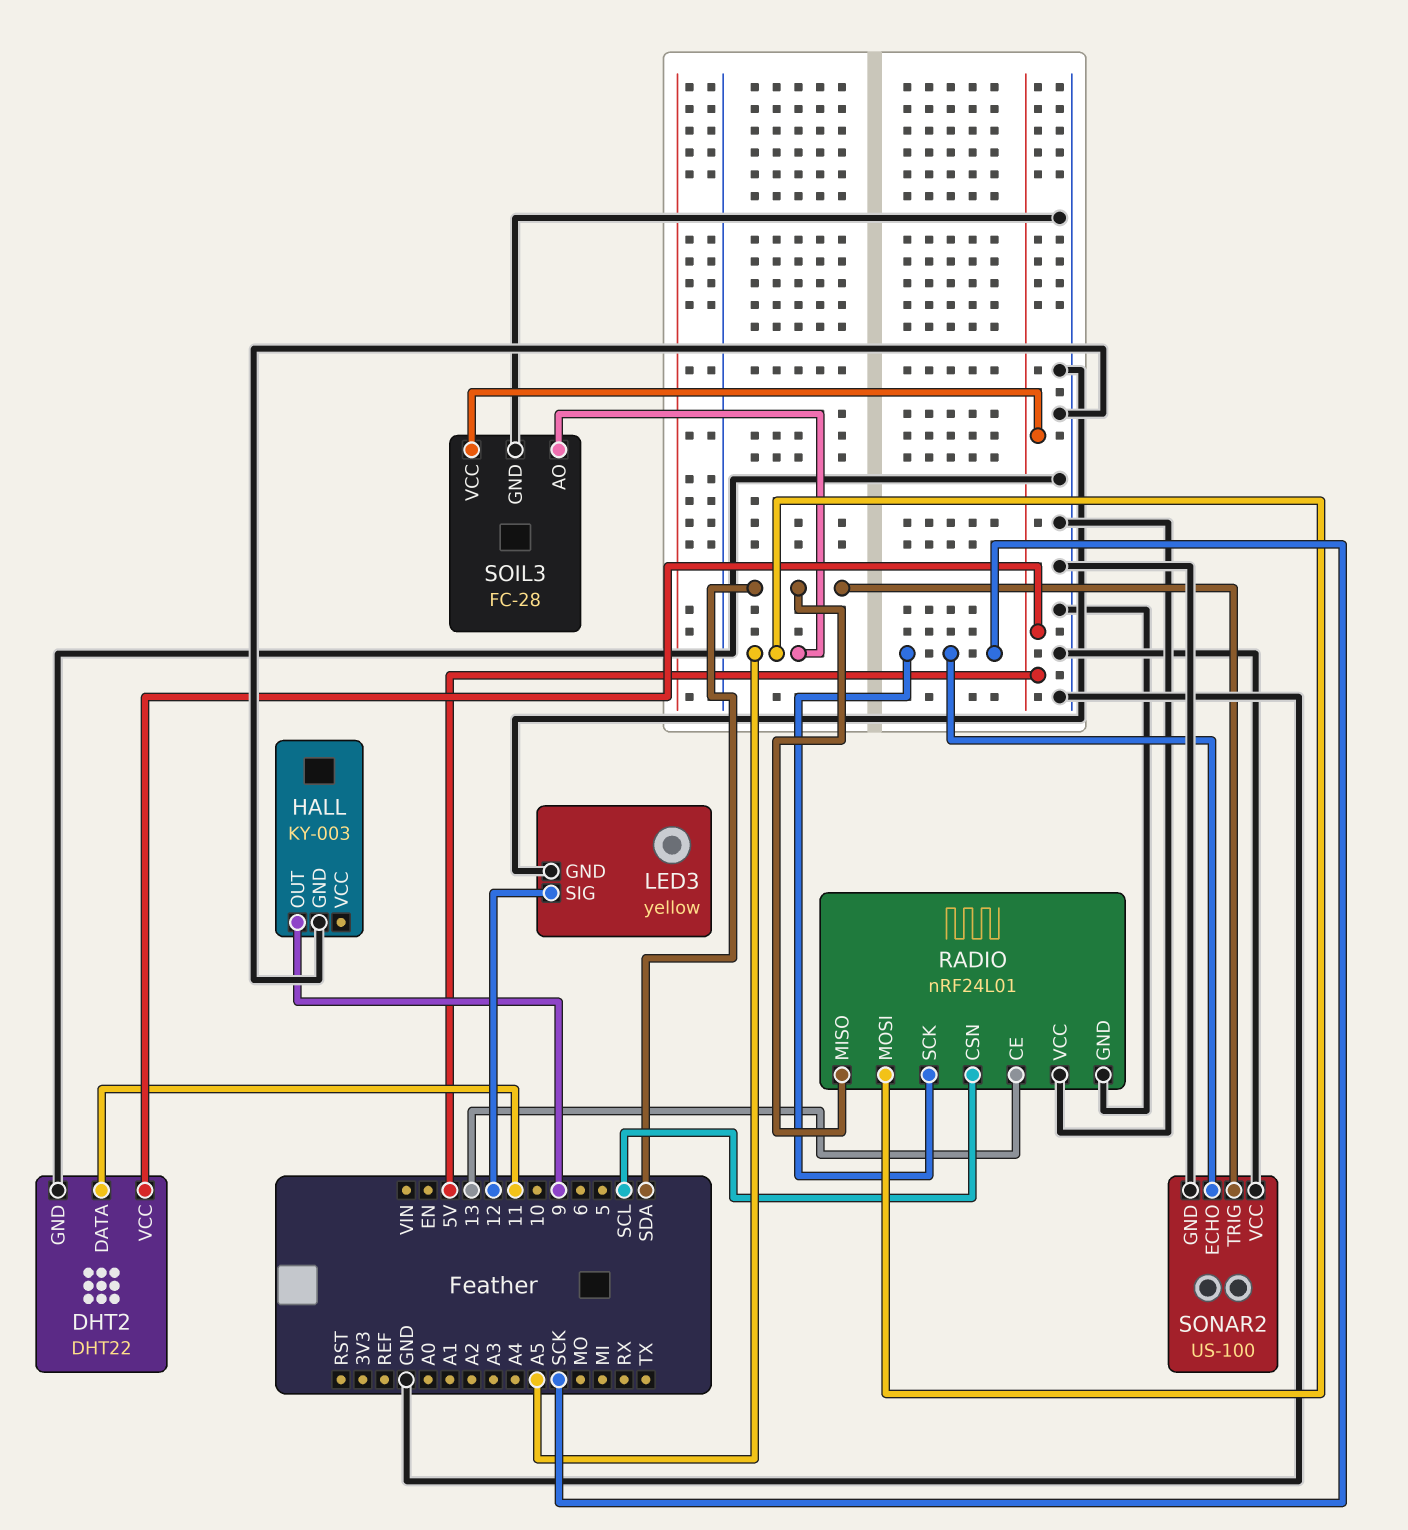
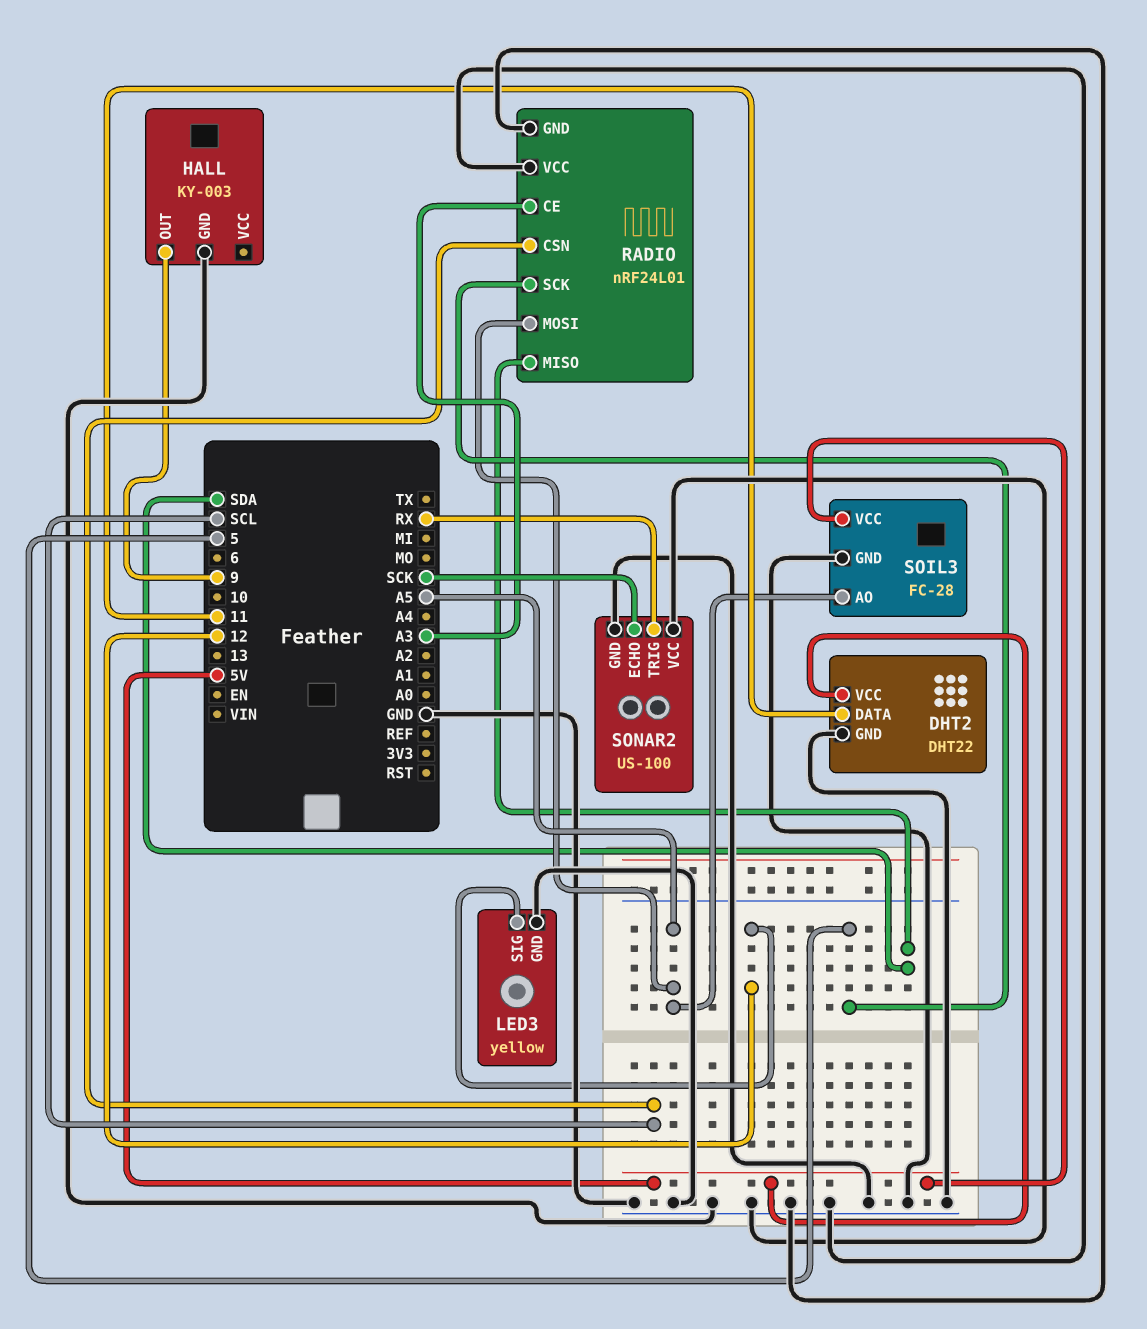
RADIO pin CE: 13 -> A3
RADIO pin SCK: SCK -> 5
SONAR2 pin TRIG: SDA -> RX

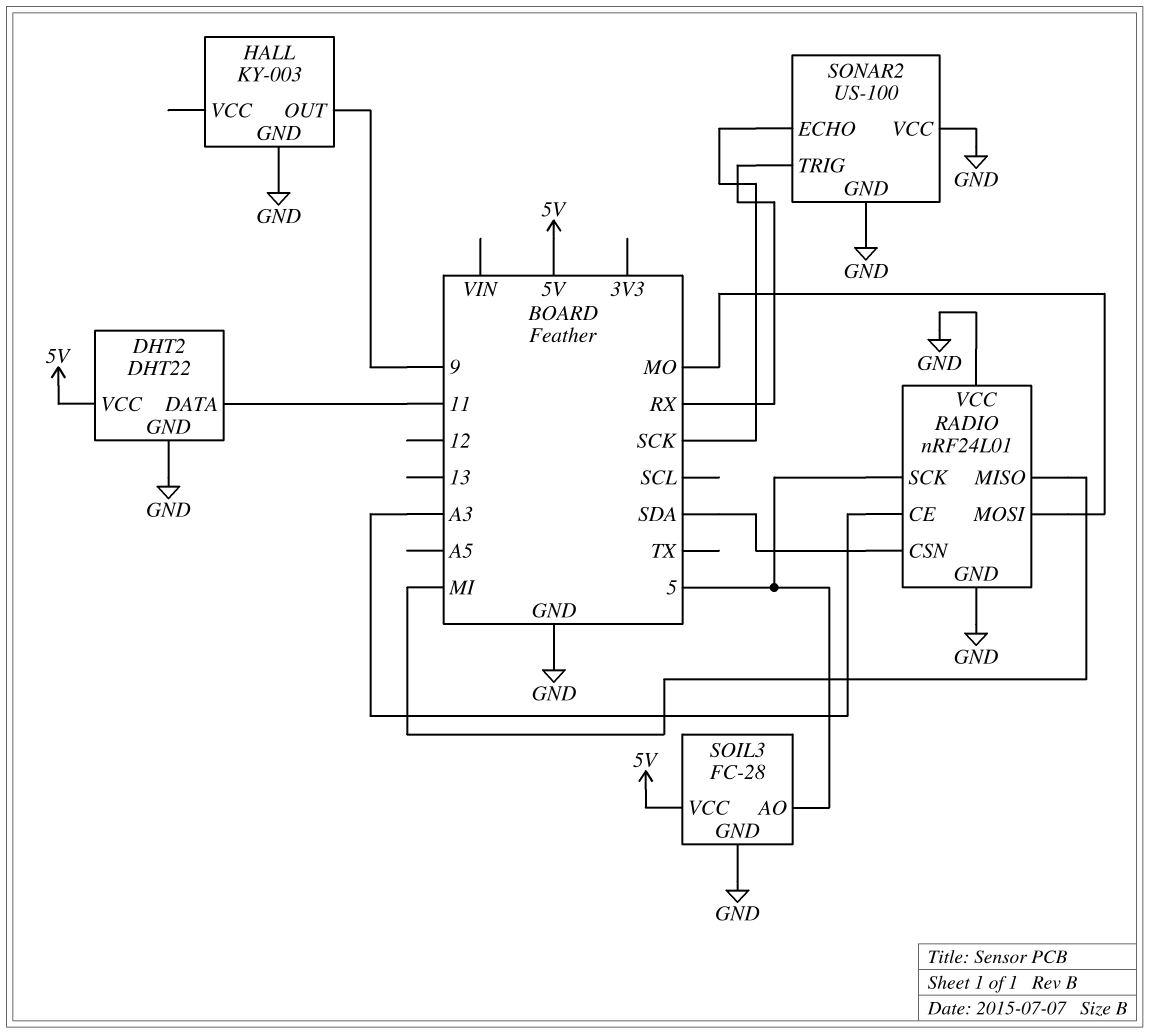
LED3: yellow -> none
LED3 pin GND: GND -> none
LED3 pin SIG: 12 -> none
RADIO pin CSN: SCL -> SDA
RADIO pin MISO: SDA -> MI
RADIO pin MOSI: A5 -> MO
SOIL3 pin AO: A5 -> 5

